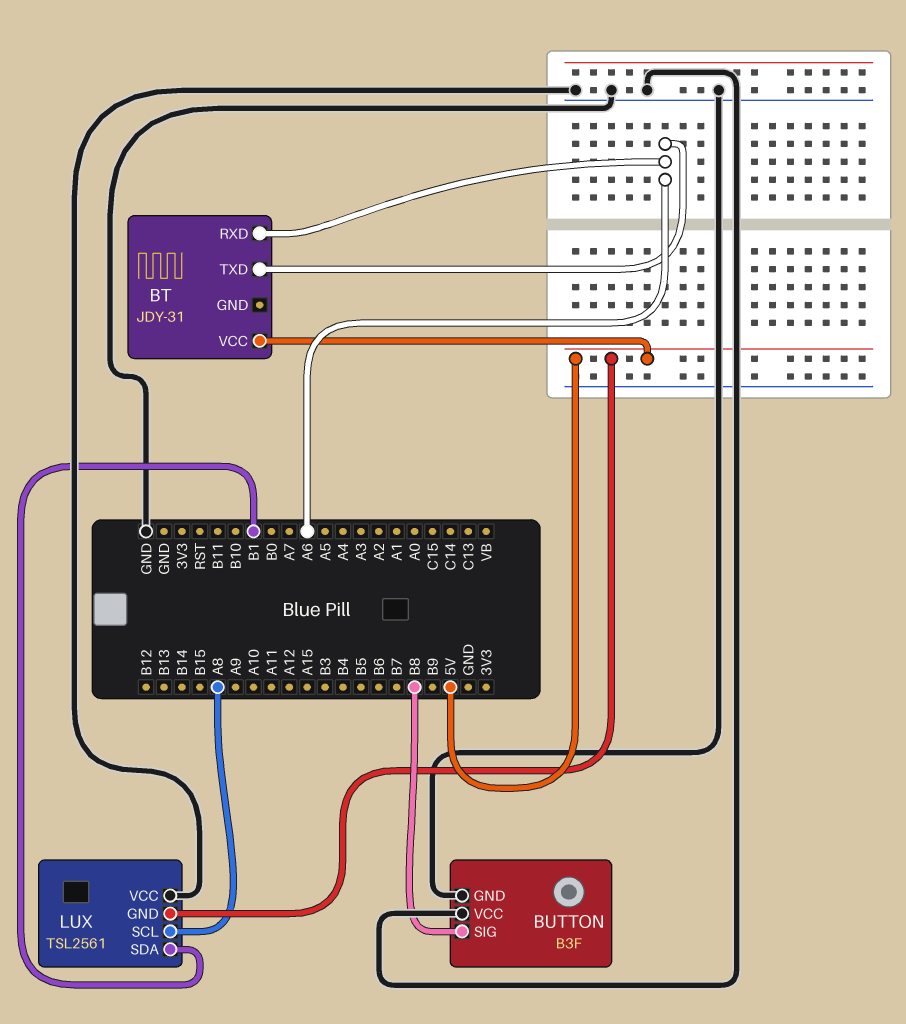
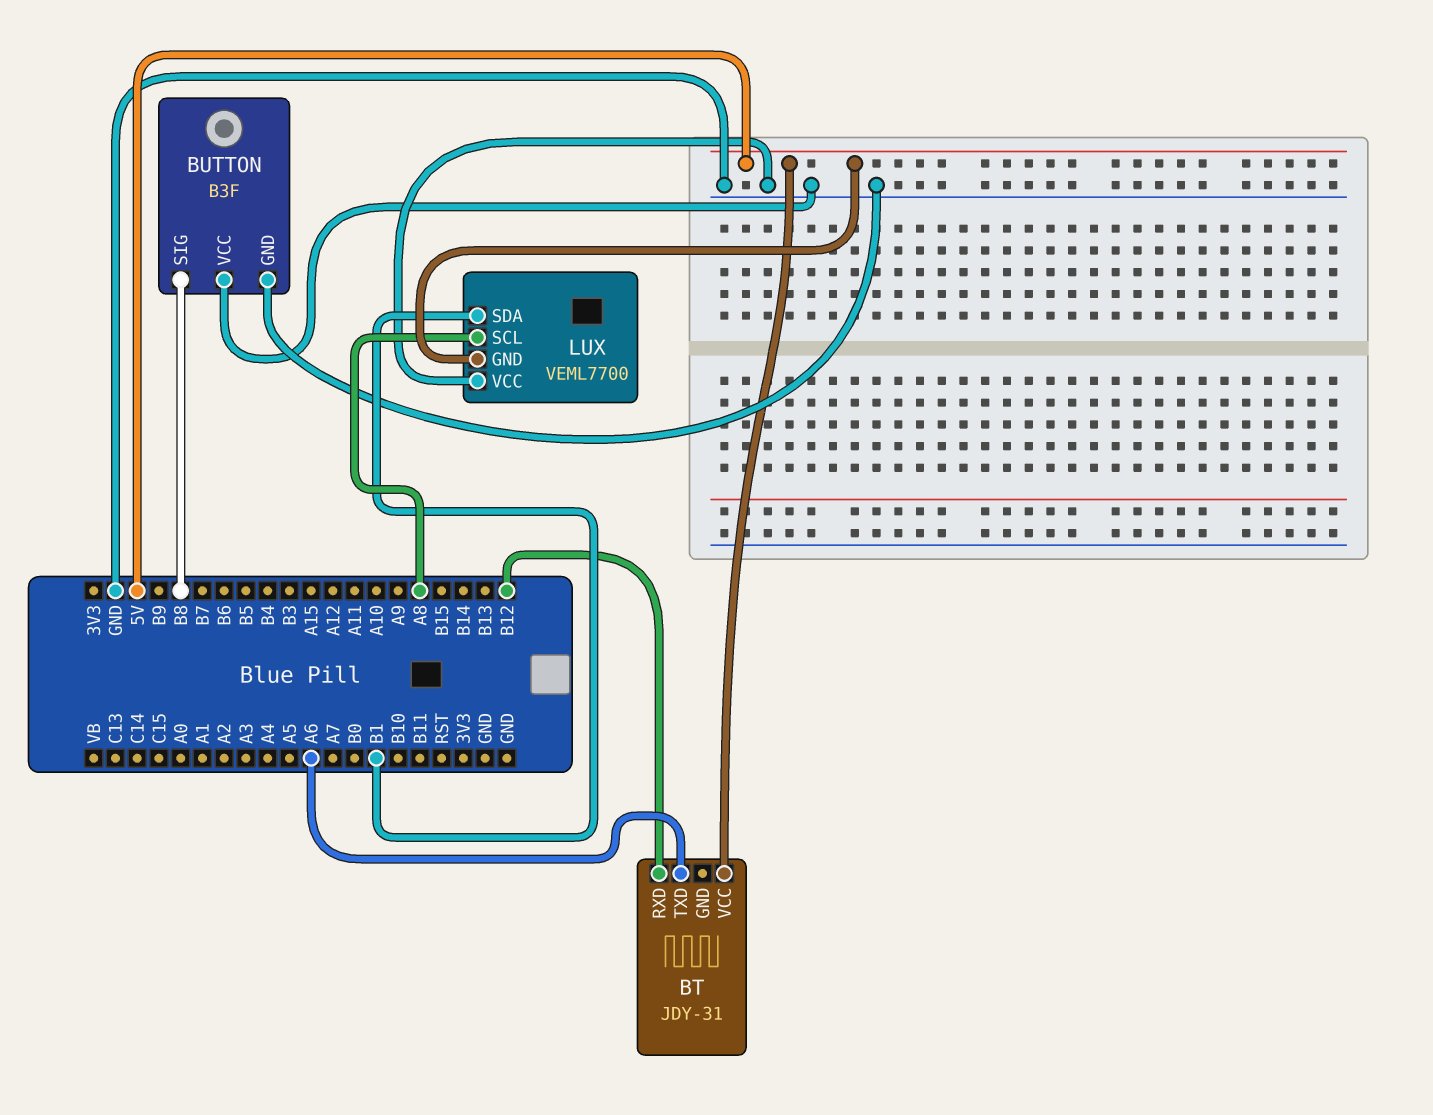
BT pin RXD: A6 -> B12
LUX: TSL2561 -> VEML7700

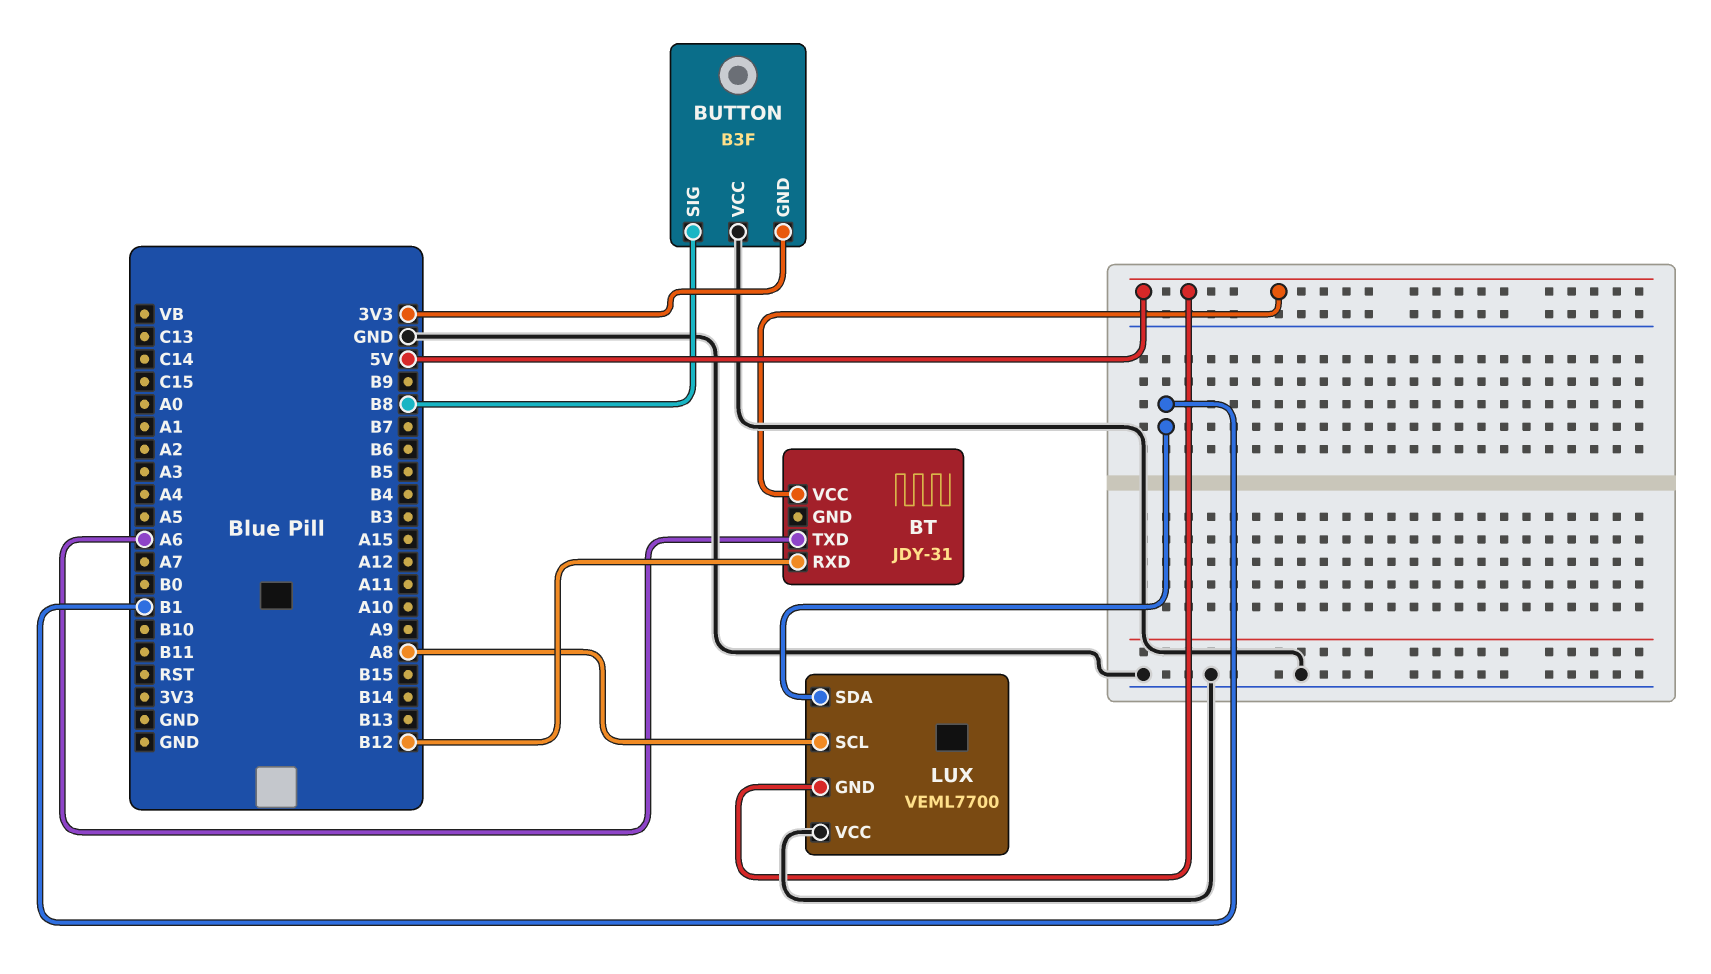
BUTTON pin GND: GND -> 3V3

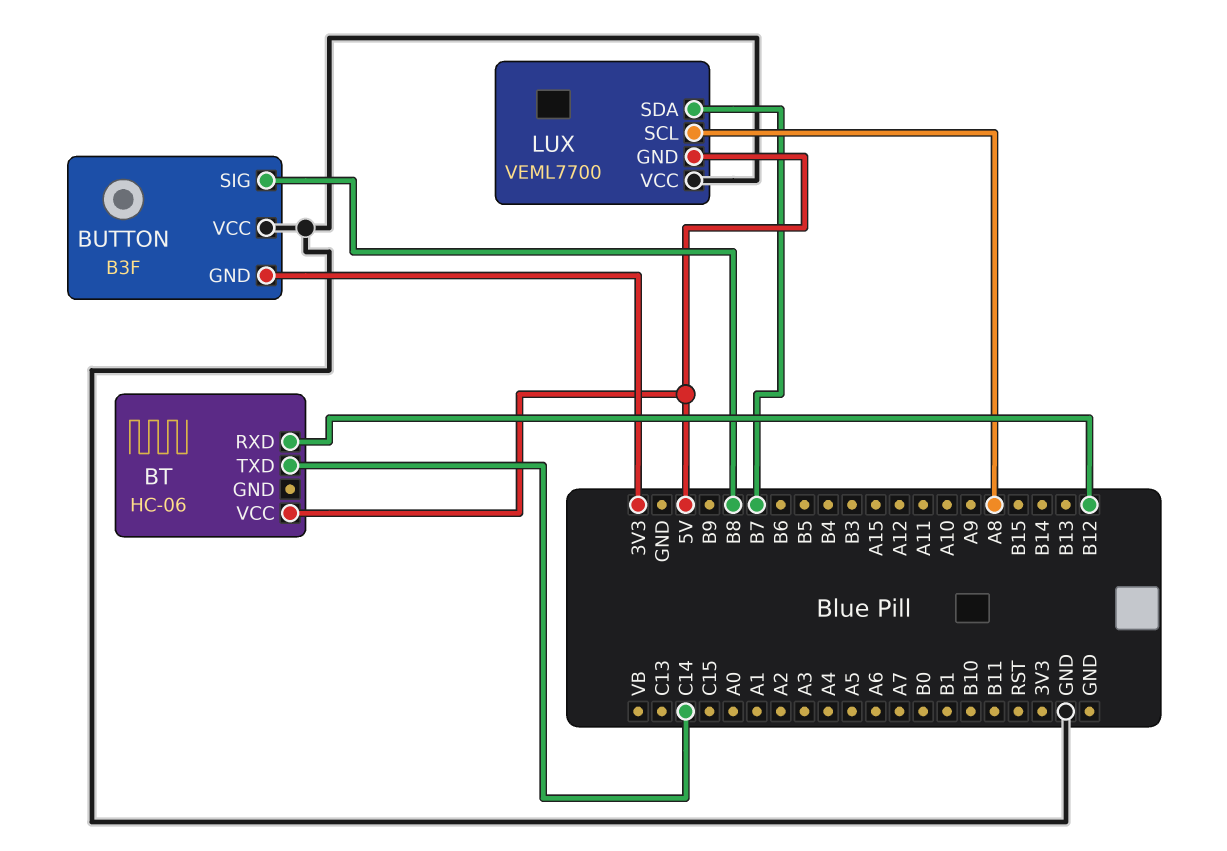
BT: JDY-31 -> HC-06
BT pin TXD: A6 -> C14
LUX pin SDA: B1 -> B7

